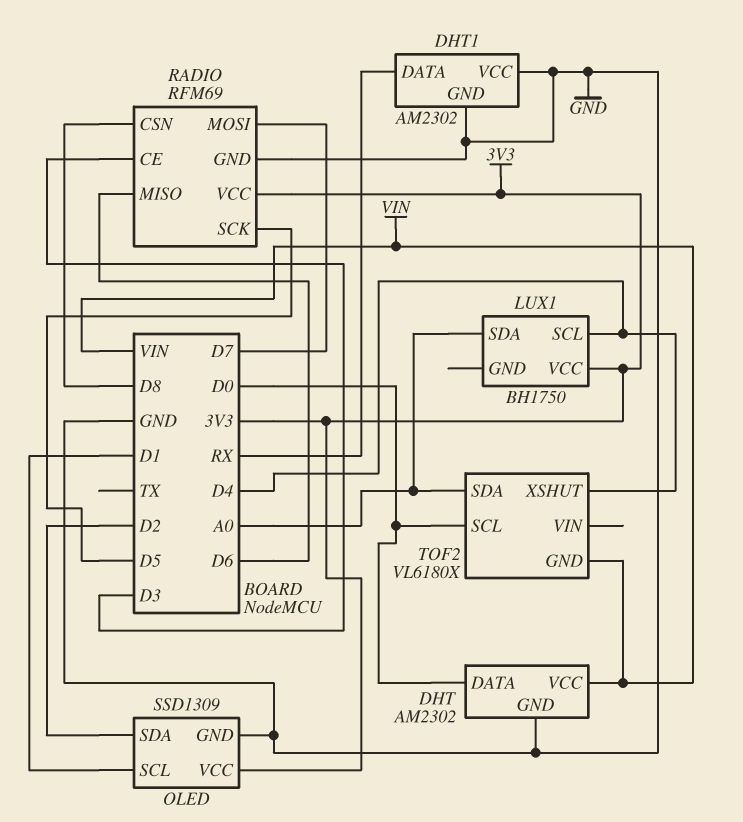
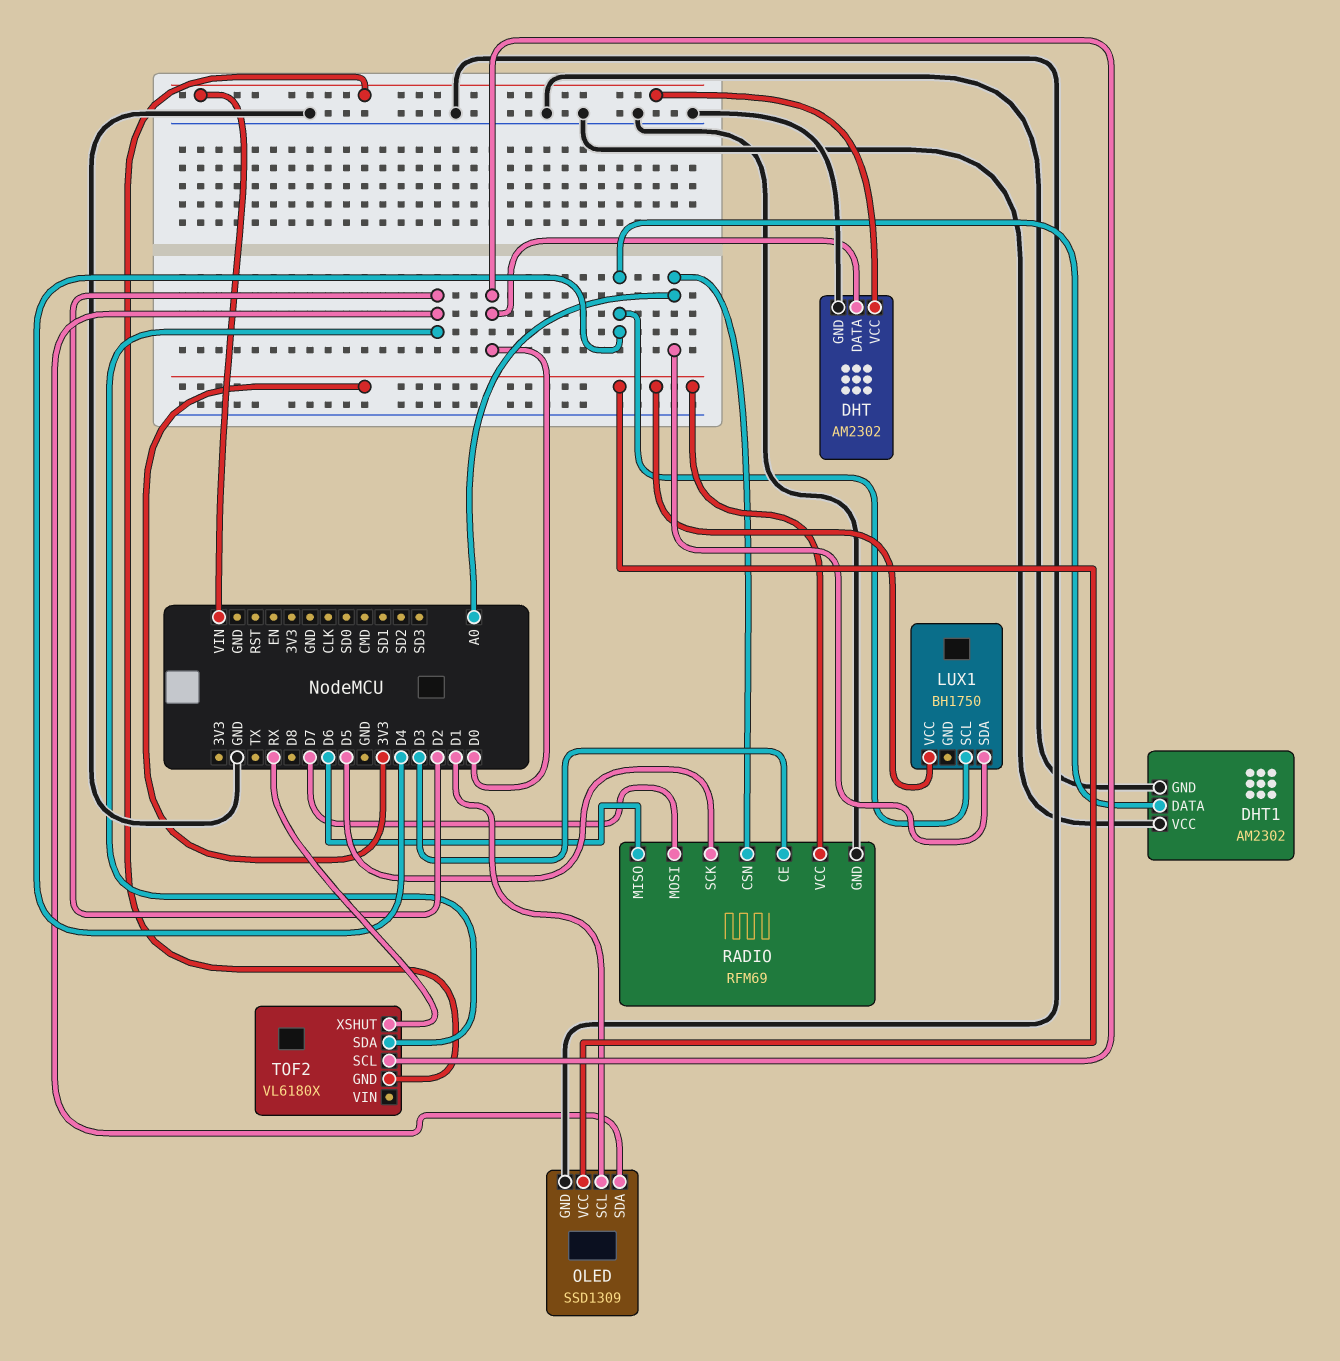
DHT1 pin DATA: RX -> D4
RADIO pin CSN: D8 -> A0
TOF2 pin SDA: A0 -> D2
TOF2 pin XSHUT: D4 -> RX

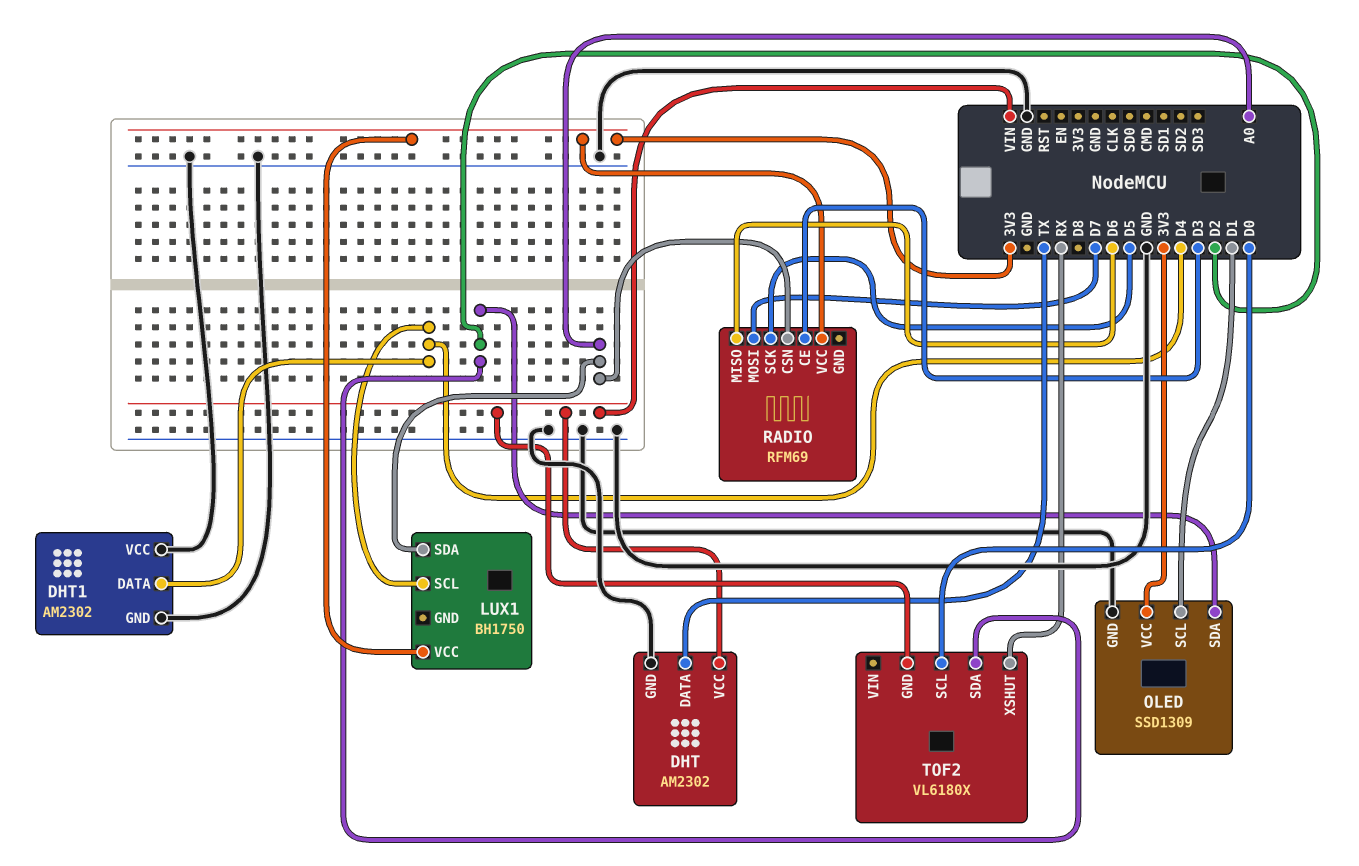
DHT pin DATA: D0 -> TX
RADIO pin GND: GND -> none

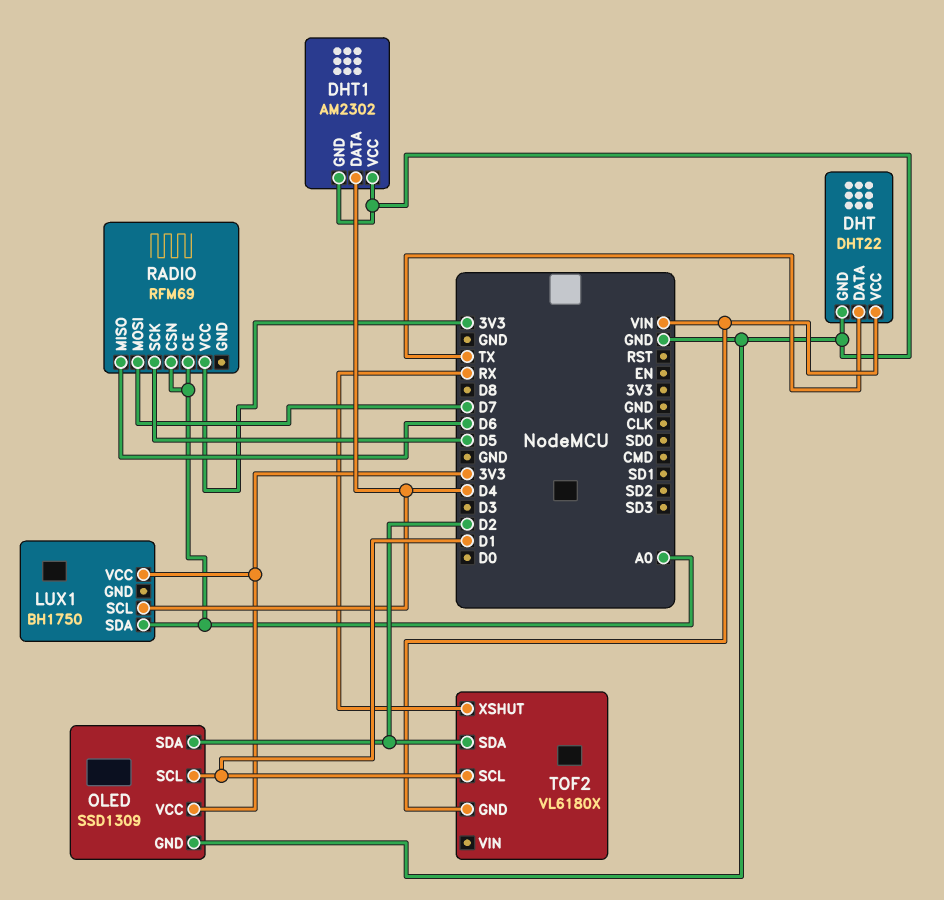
DHT: AM2302 -> DHT22
RADIO pin CE: D3 -> A0
TOF2 pin SCL: D0 -> D1

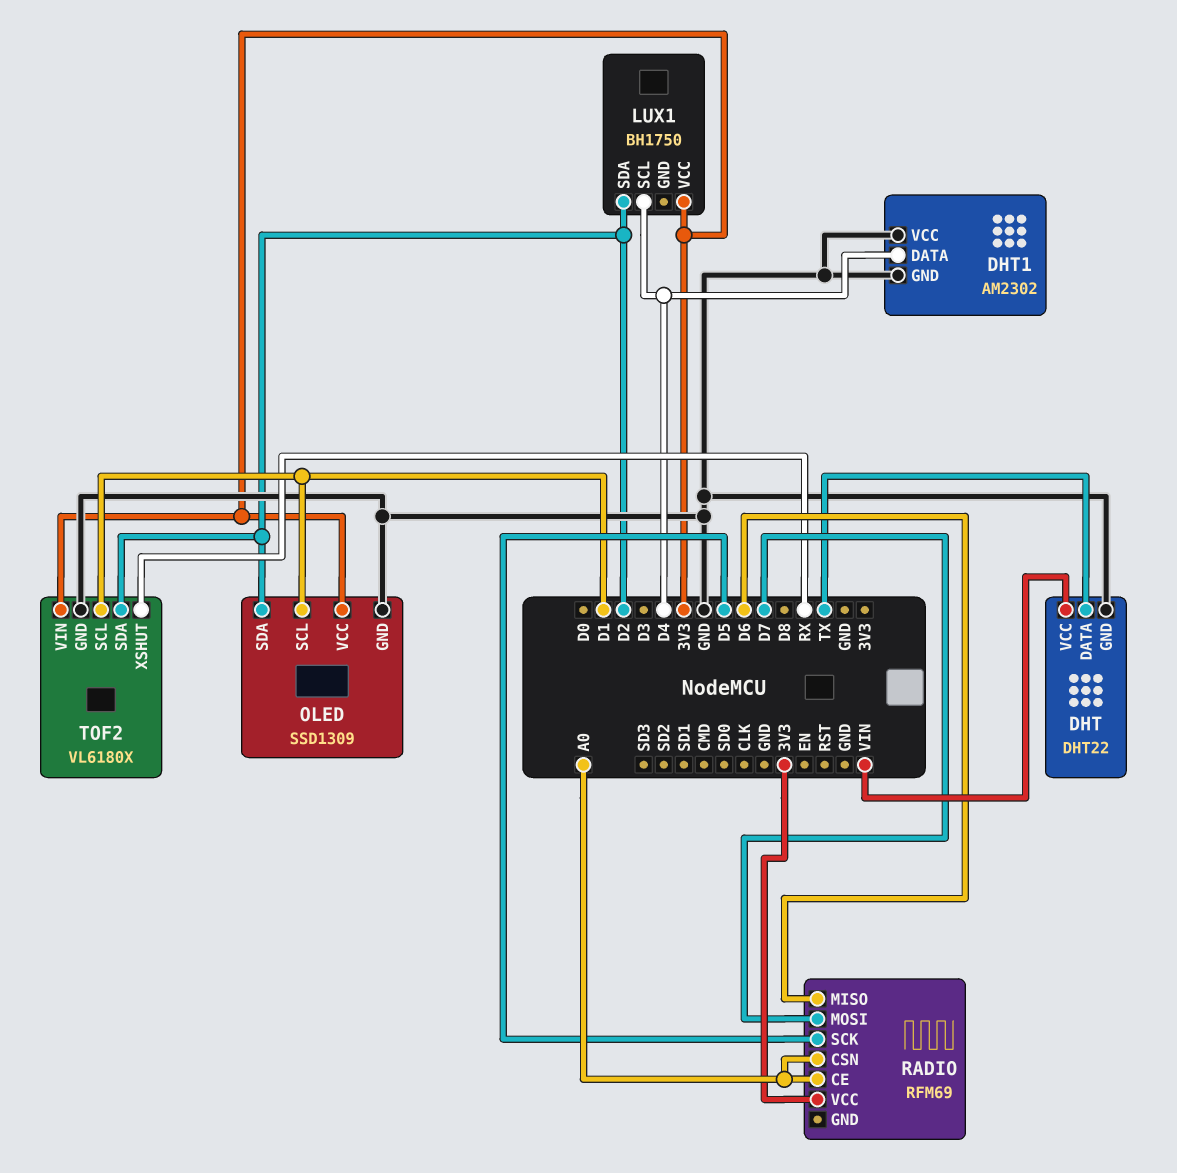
LUX1 pin SDA: A0 -> D2
TOF2 pin GND: VIN -> GND
TOF2 pin VIN: none -> 3V3

